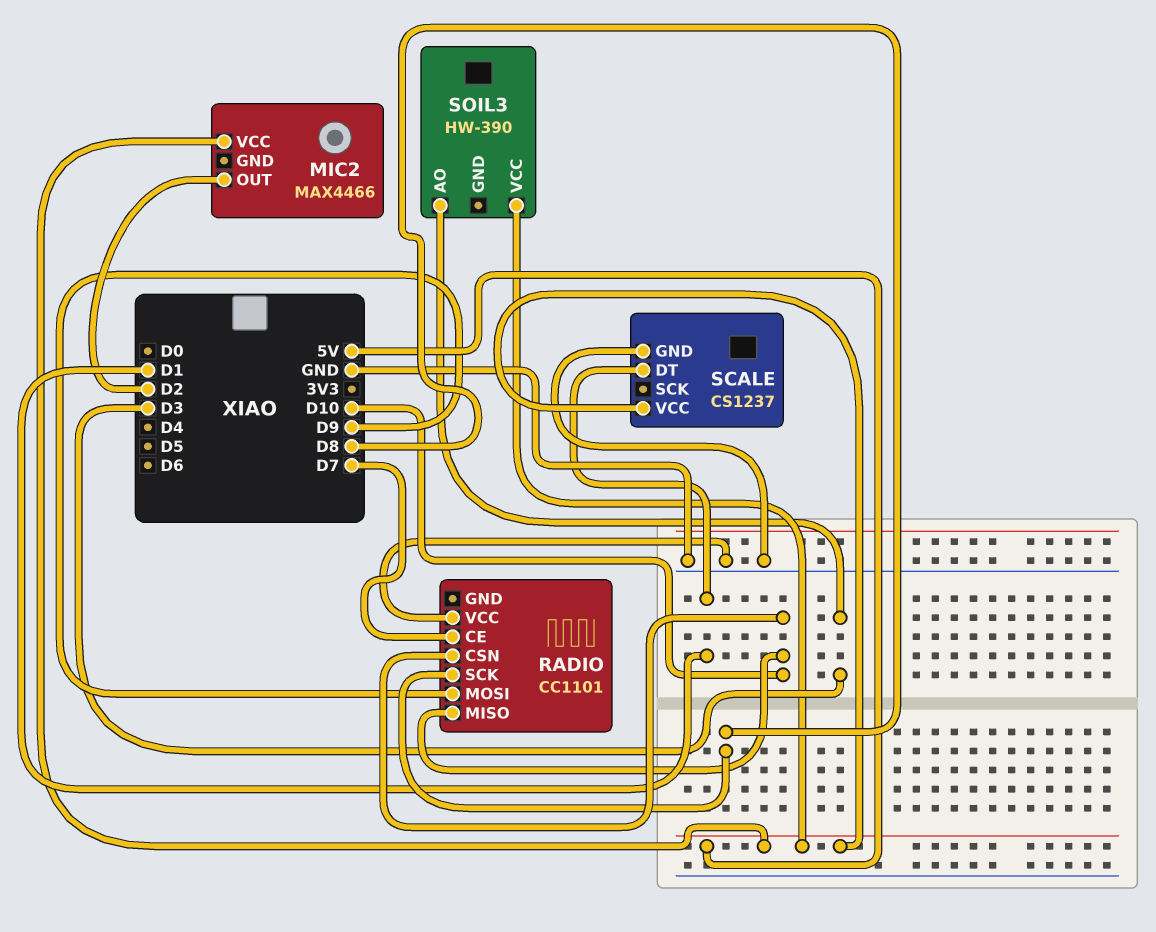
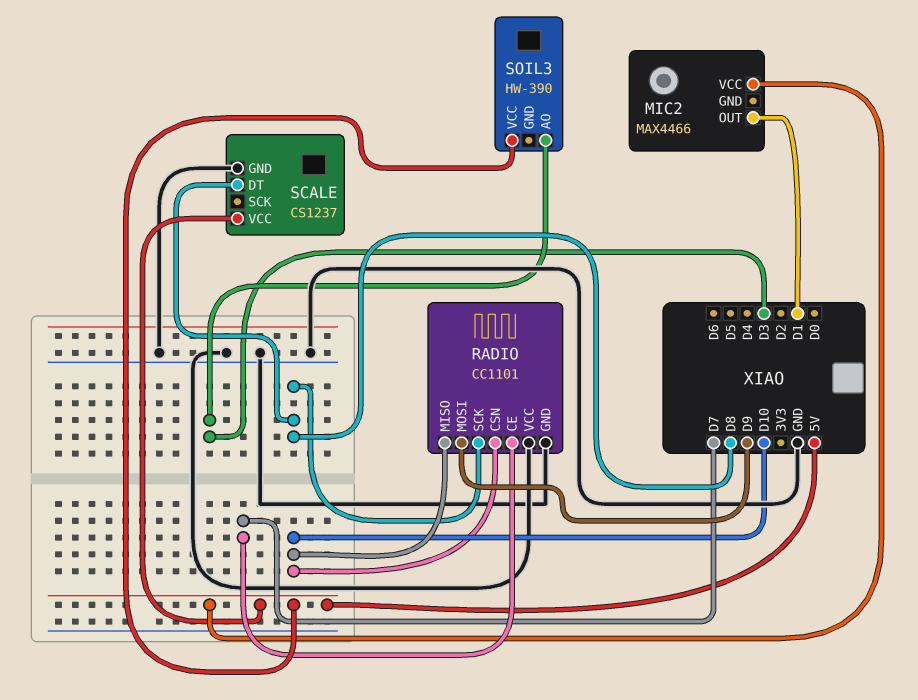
MIC2 pin OUT: D2 -> D1
RADIO pin GND: none -> GND
SCALE pin DT: D1 -> D8

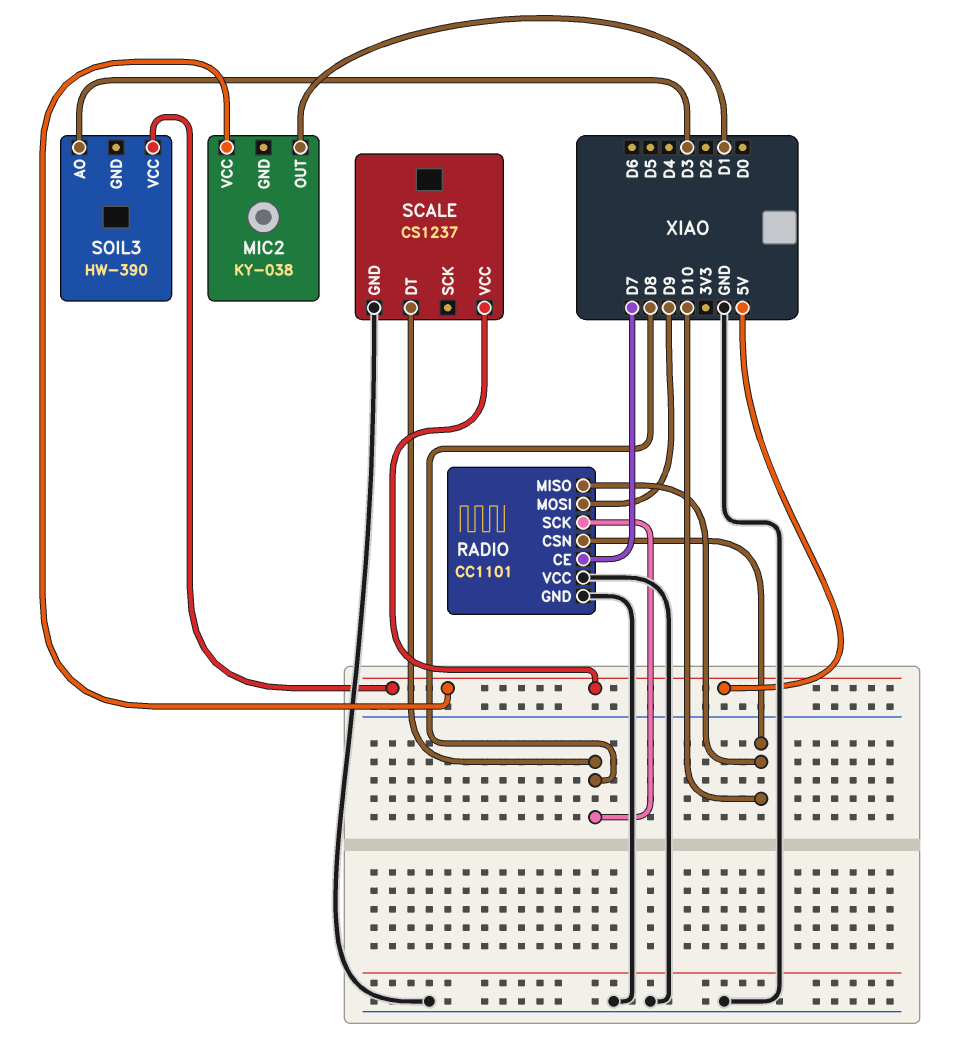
MIC2: MAX4466 -> KY-038

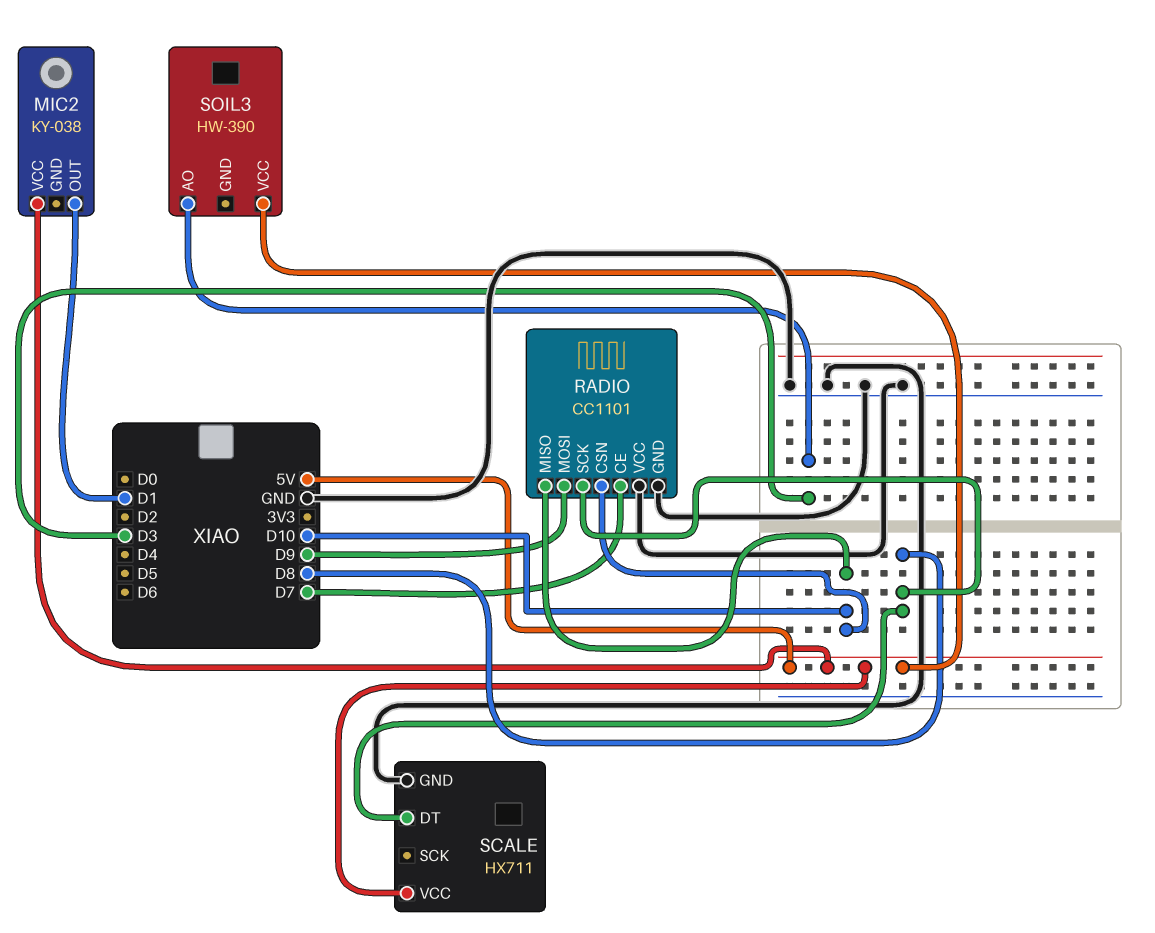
SCALE: CS1237 -> HX711

